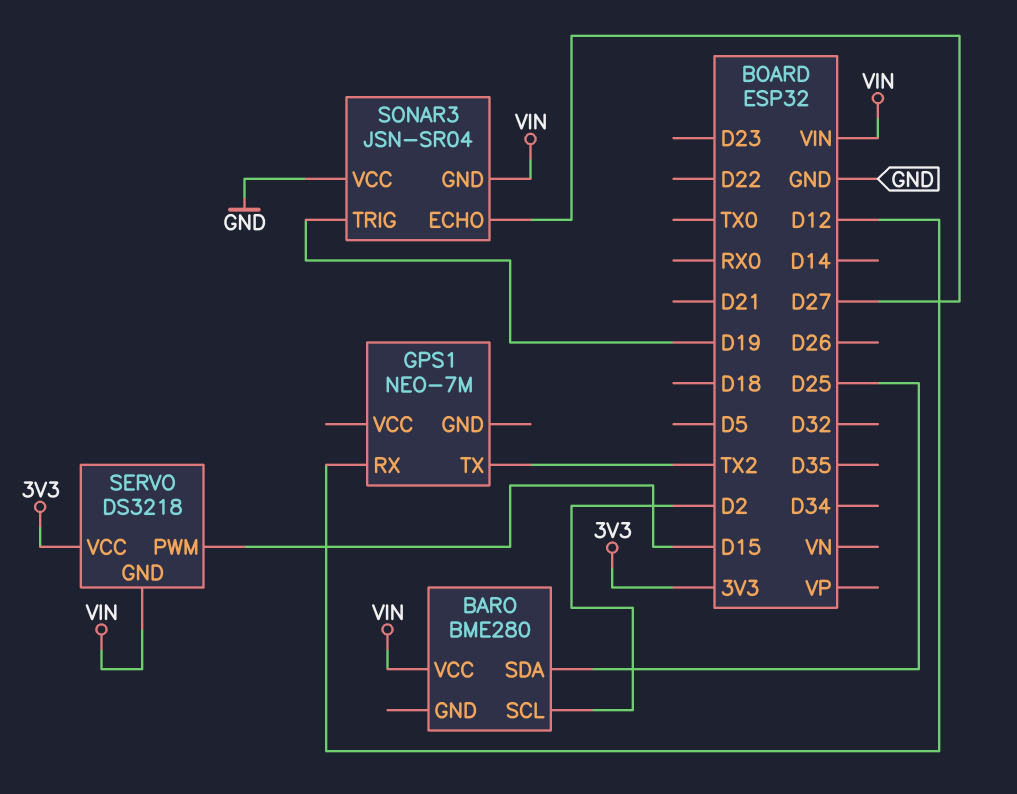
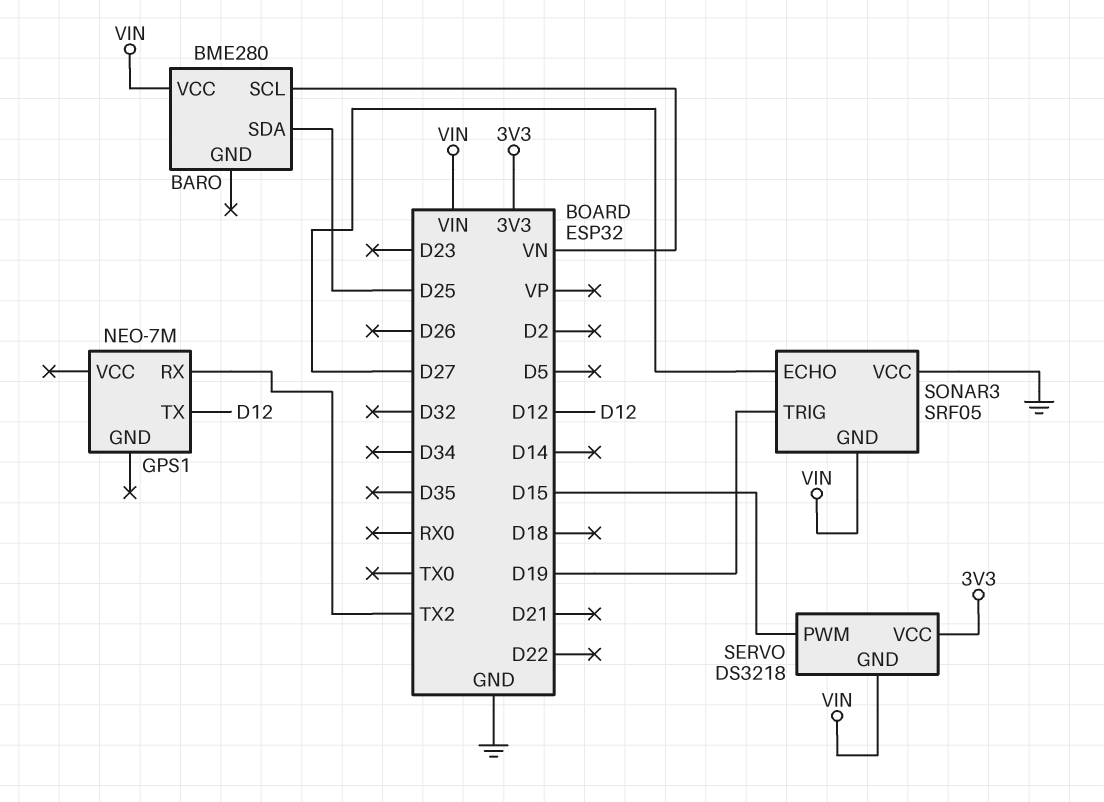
BARO pin SCL: D2 -> VN
GPS1 pin RX: D12 -> TX2
GPS1 pin TX: TX2 -> D12
SONAR3: JSN-SR04 -> SRF05

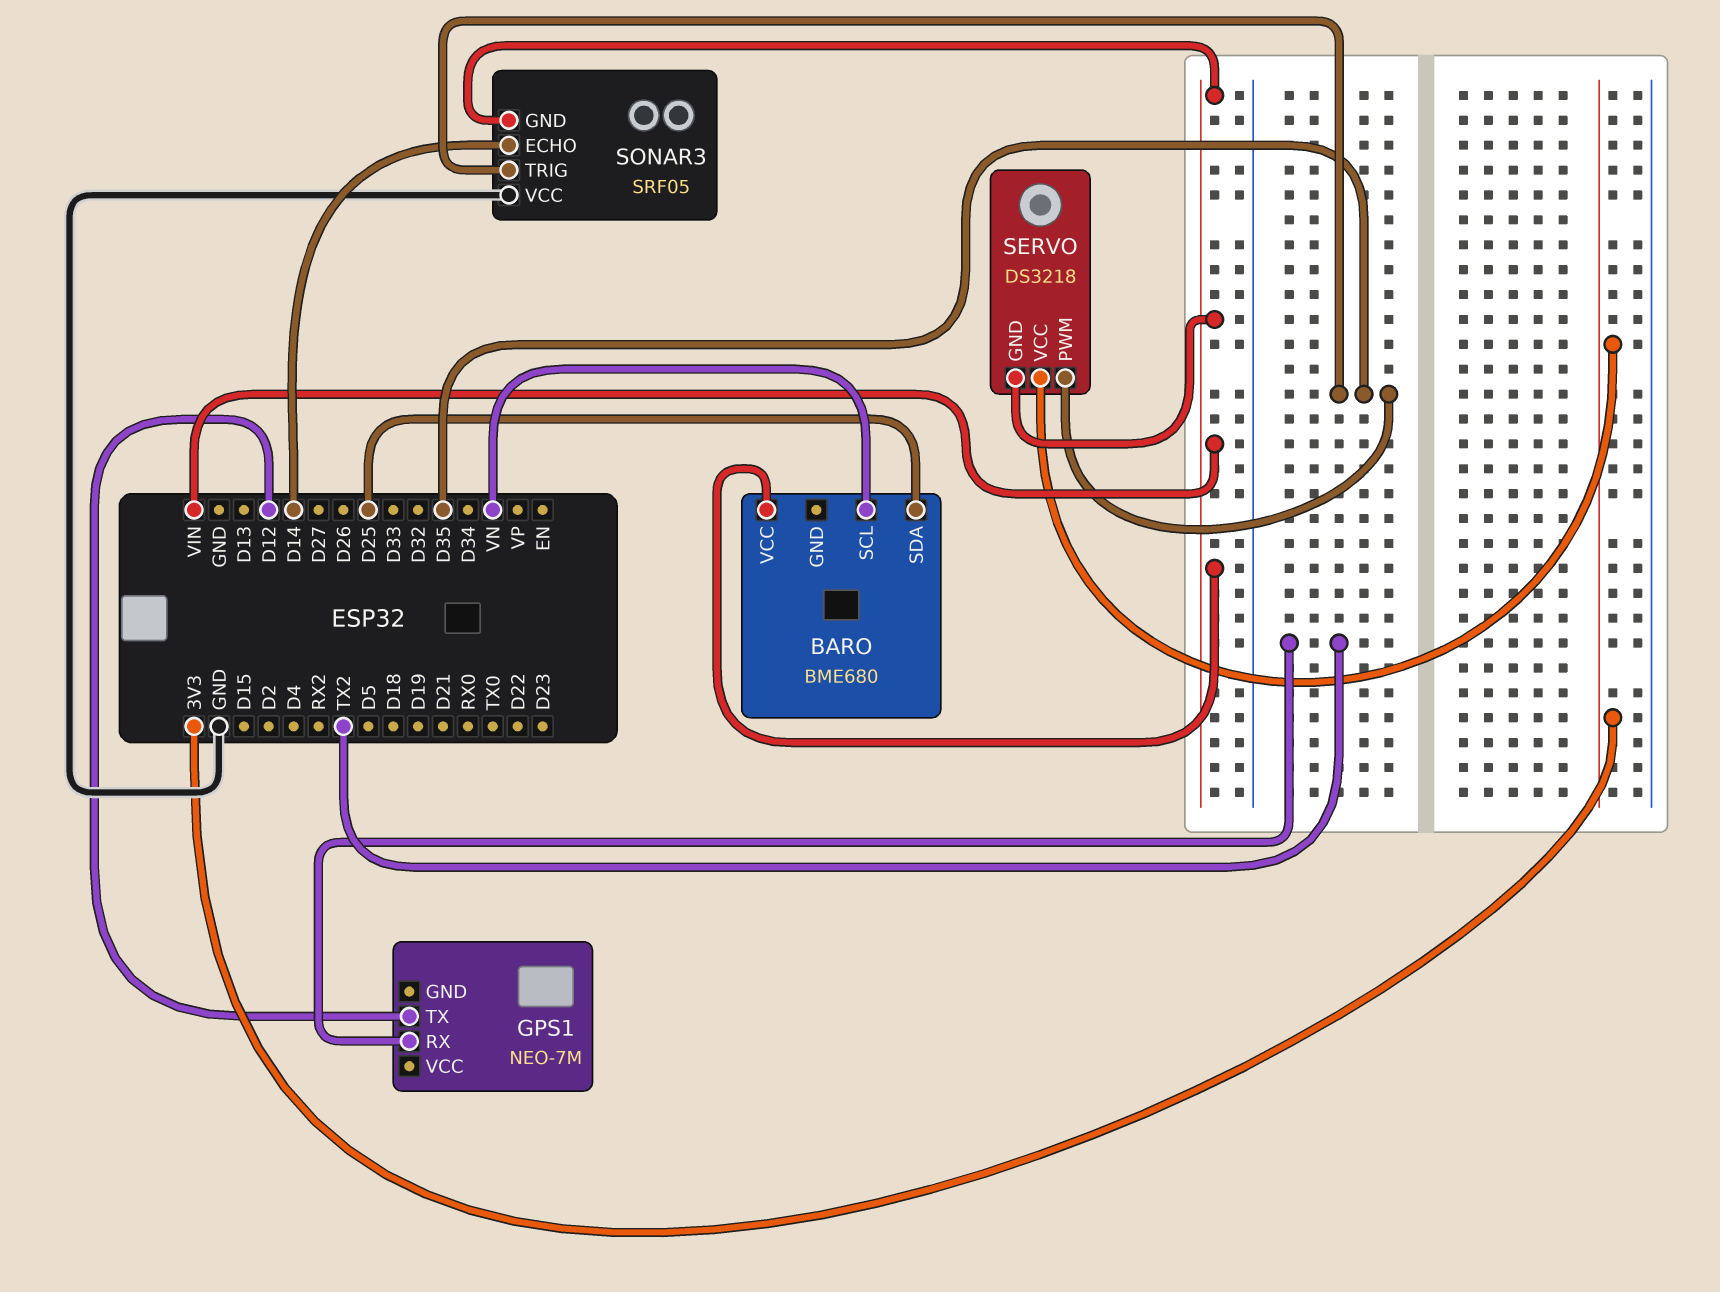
BARO: BME280 -> BME680
SERVO pin PWM: D15 -> D35
SONAR3 pin ECHO: D27 -> D14
SONAR3 pin TRIG: D19 -> D35

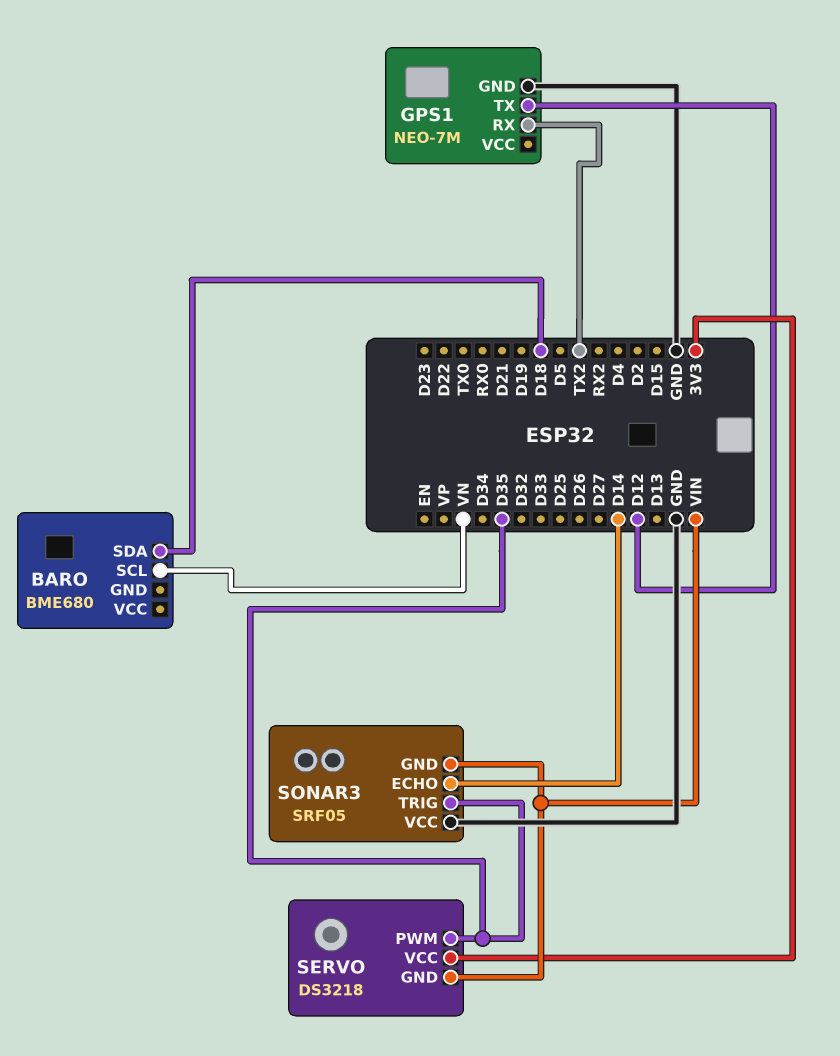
BARO pin SDA: D25 -> D18
BARO pin VCC: VIN -> none
GPS1 pin GND: none -> GND

